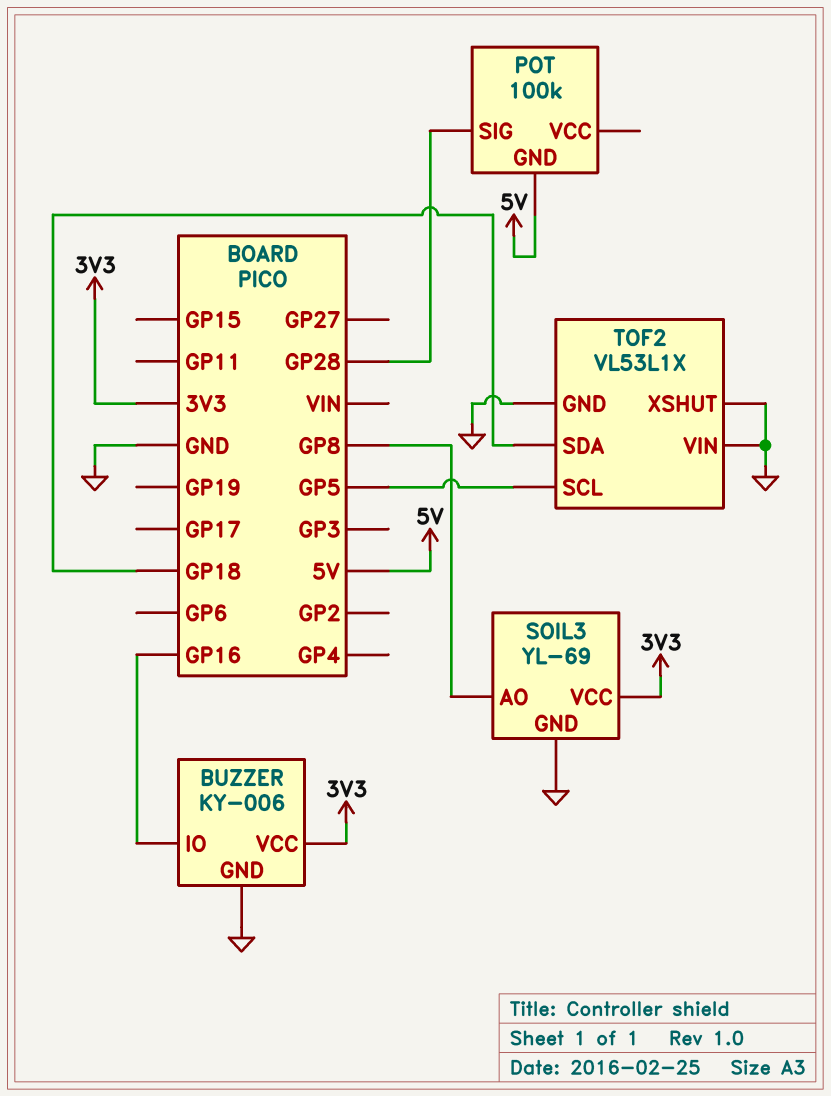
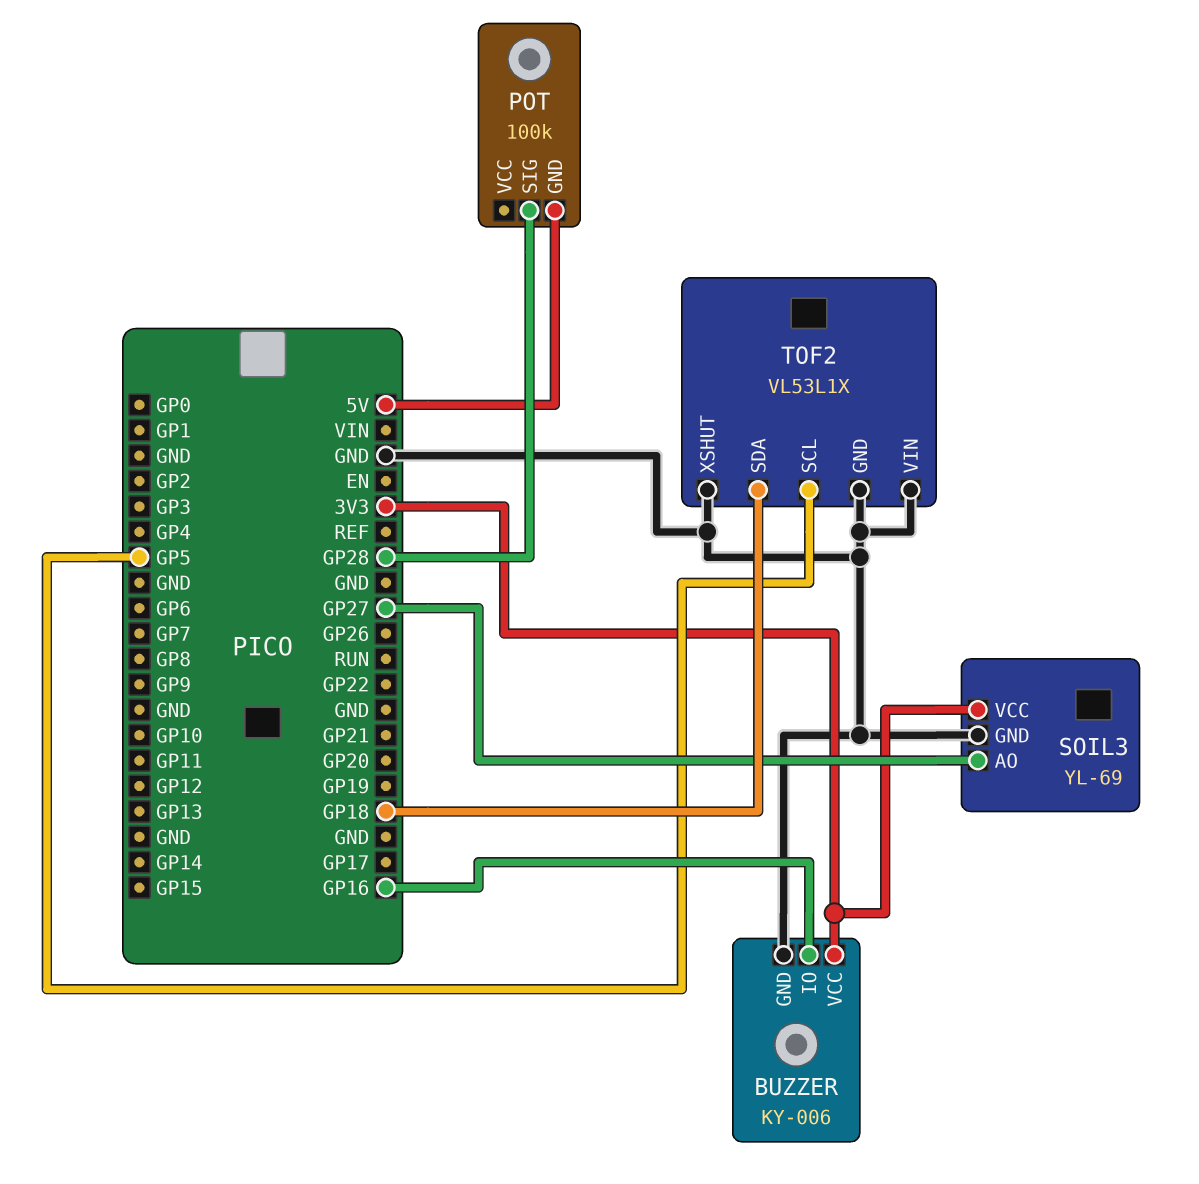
SOIL3 pin AO: GP8 -> GP27

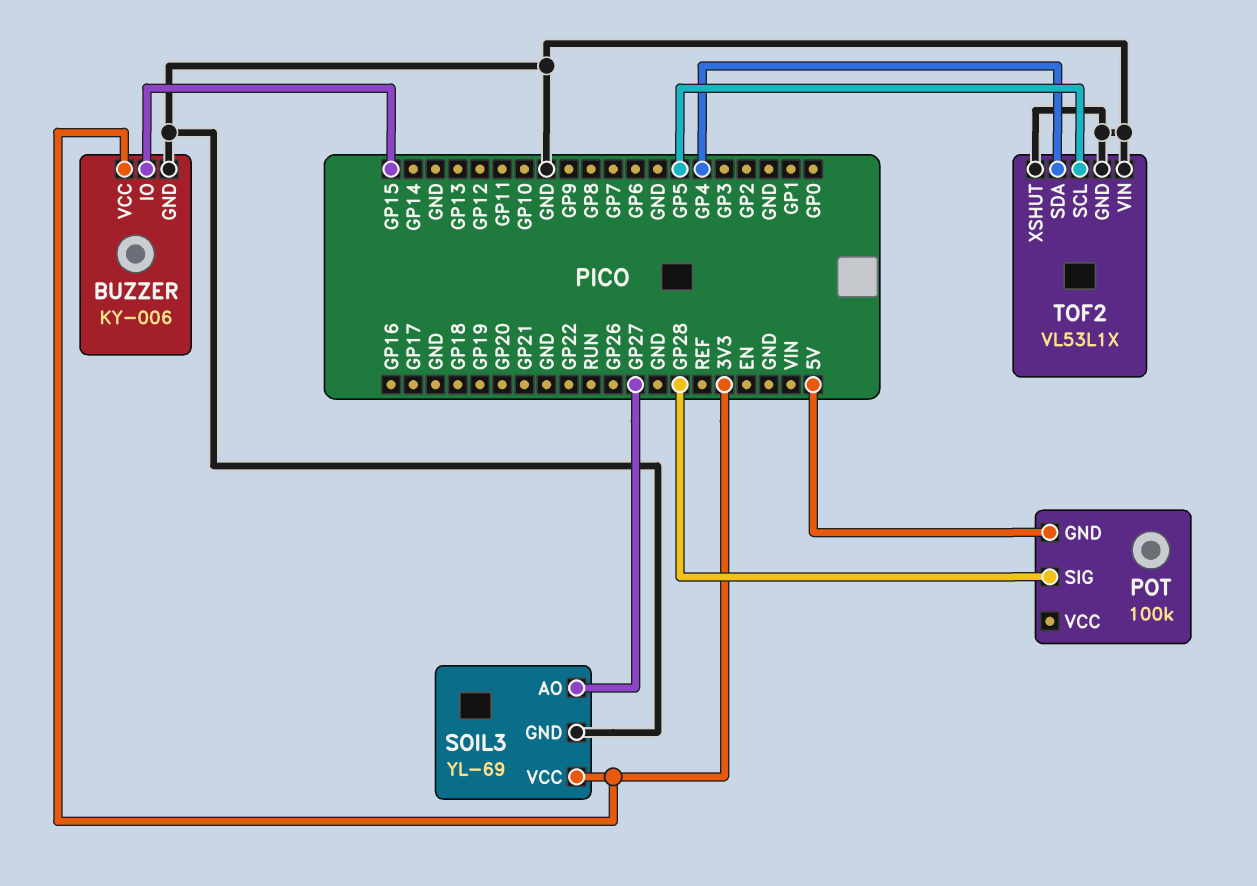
BUZZER pin IO: GP16 -> GP15
TOF2 pin SDA: GP18 -> GP4

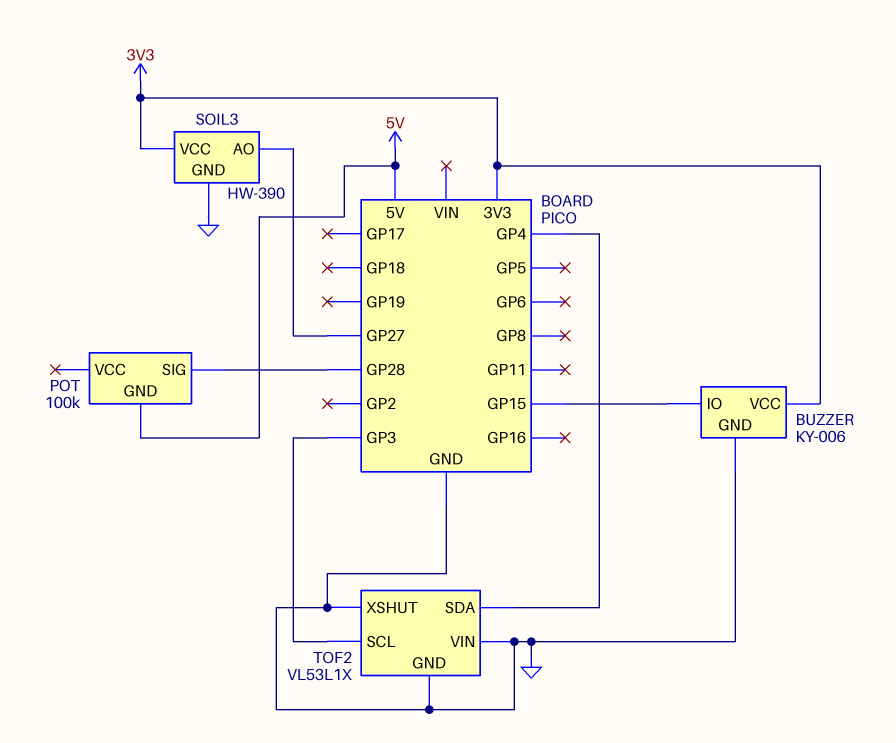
SOIL3: YL-69 -> HW-390
TOF2 pin SCL: GP5 -> GP3

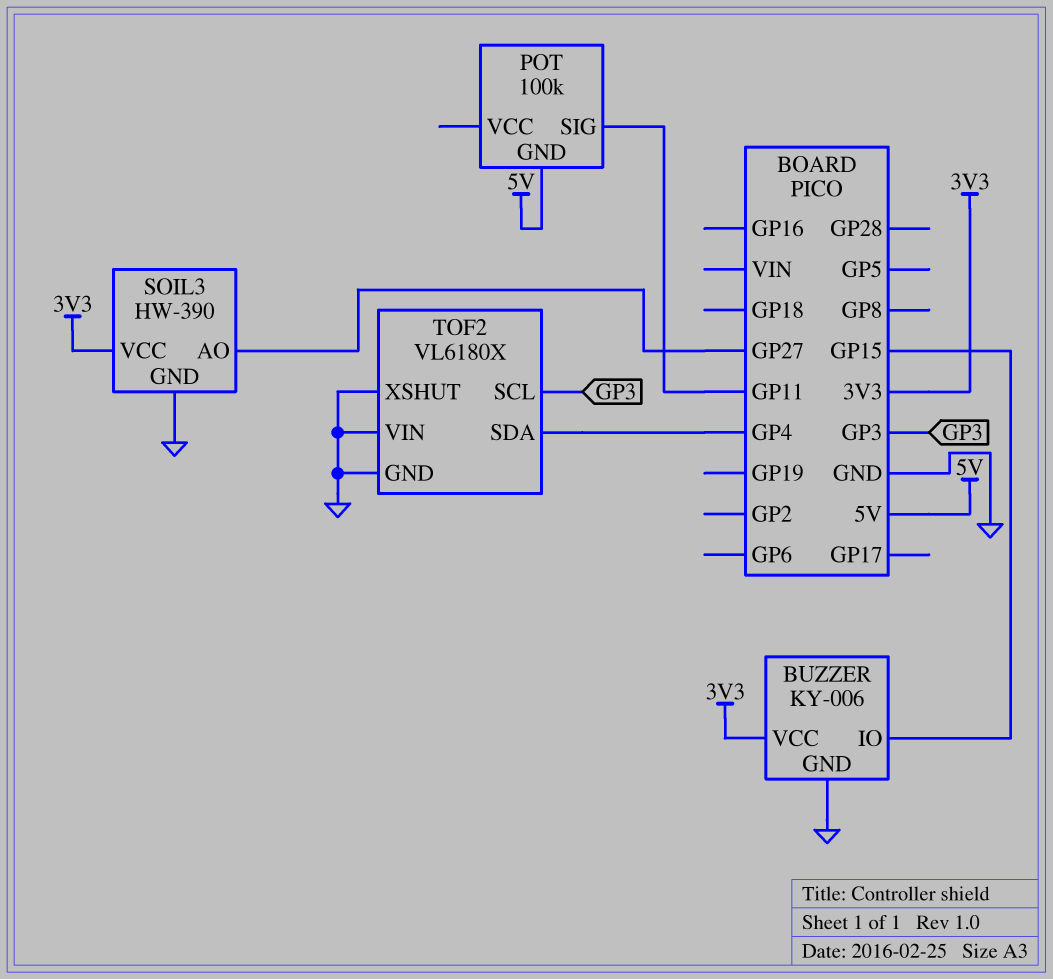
POT pin SIG: GP28 -> GP11
TOF2: VL53L1X -> VL6180X

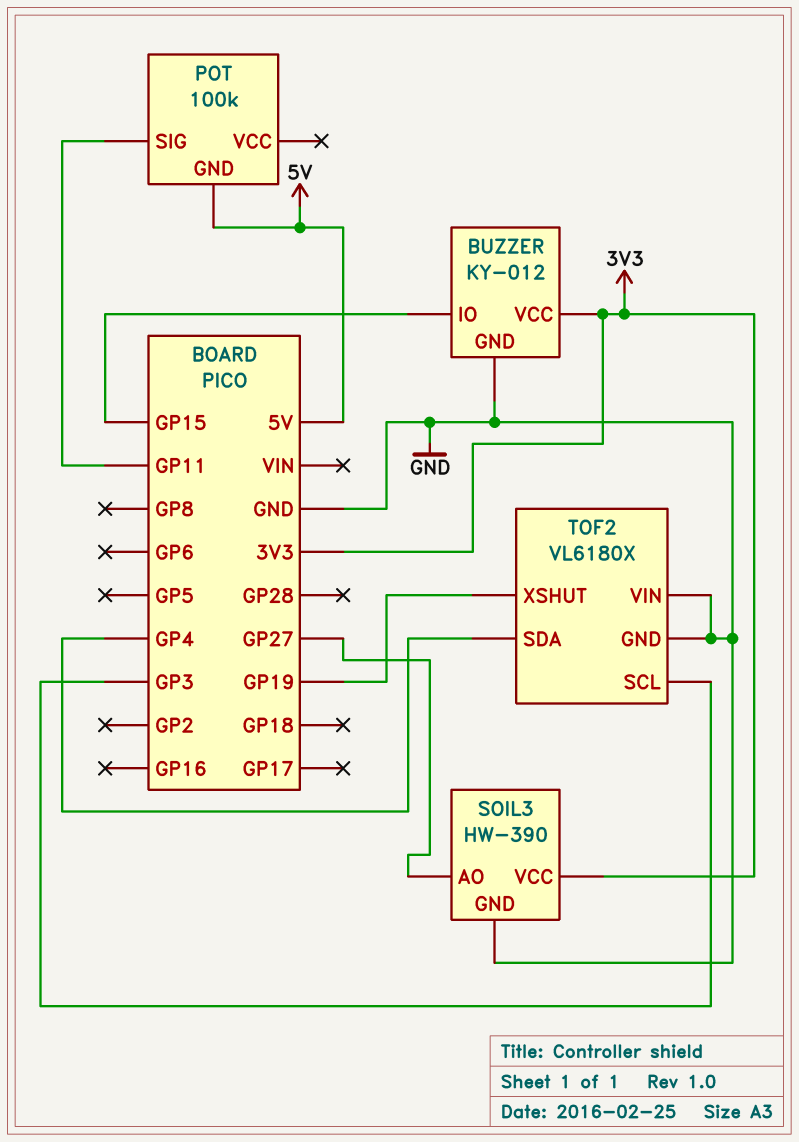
BUZZER: KY-006 -> KY-012
TOF2 pin XSHUT: GND -> GP19

